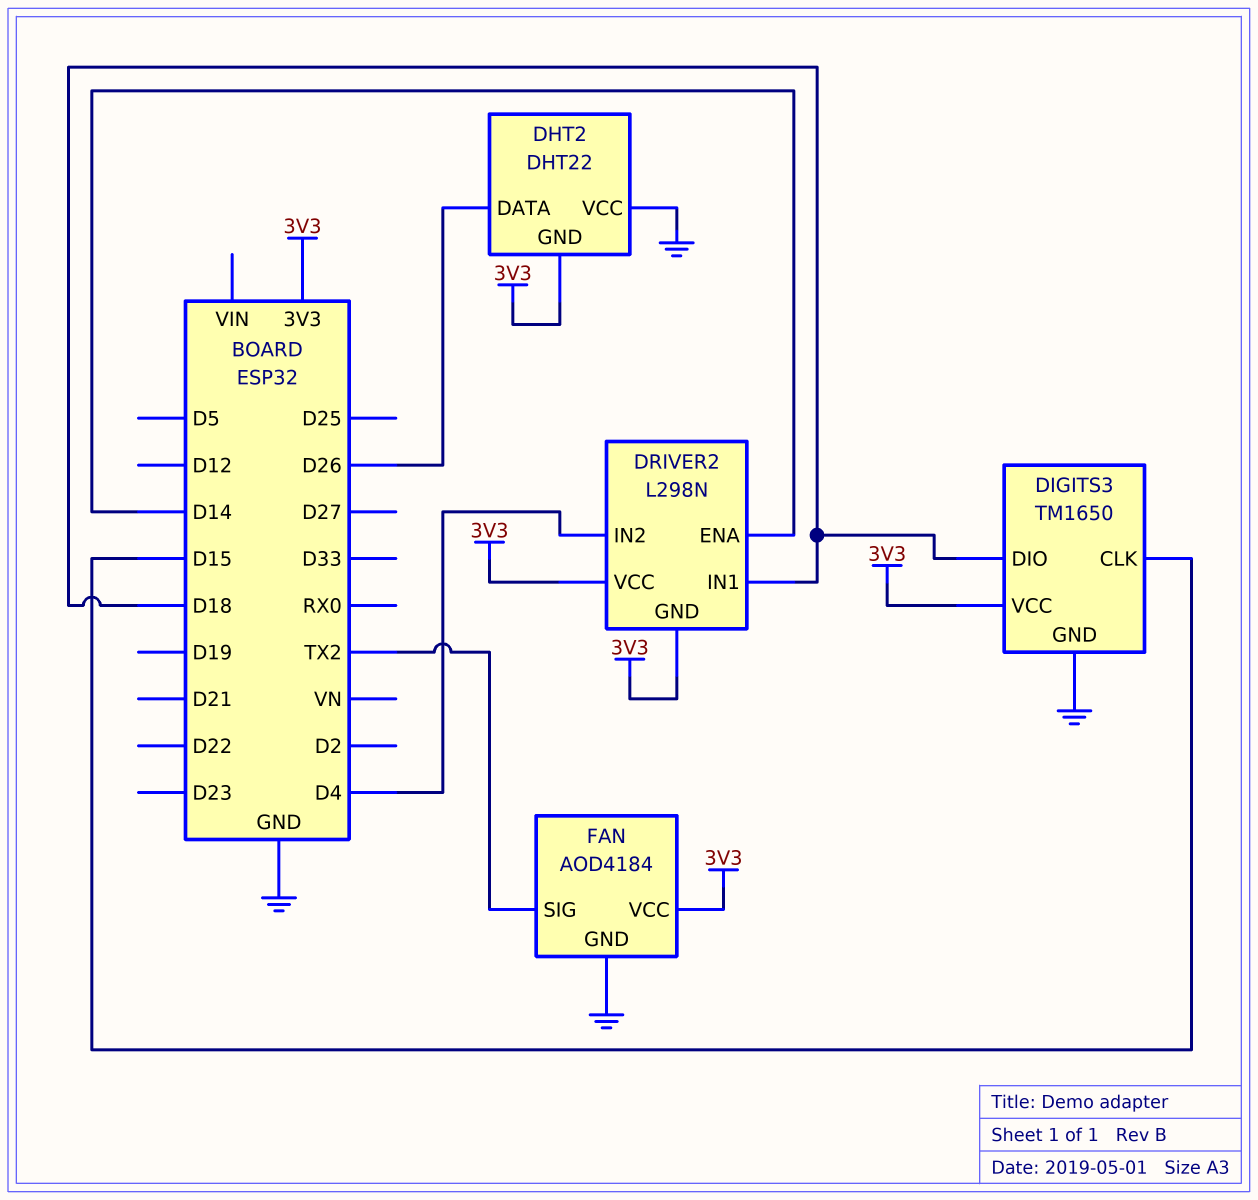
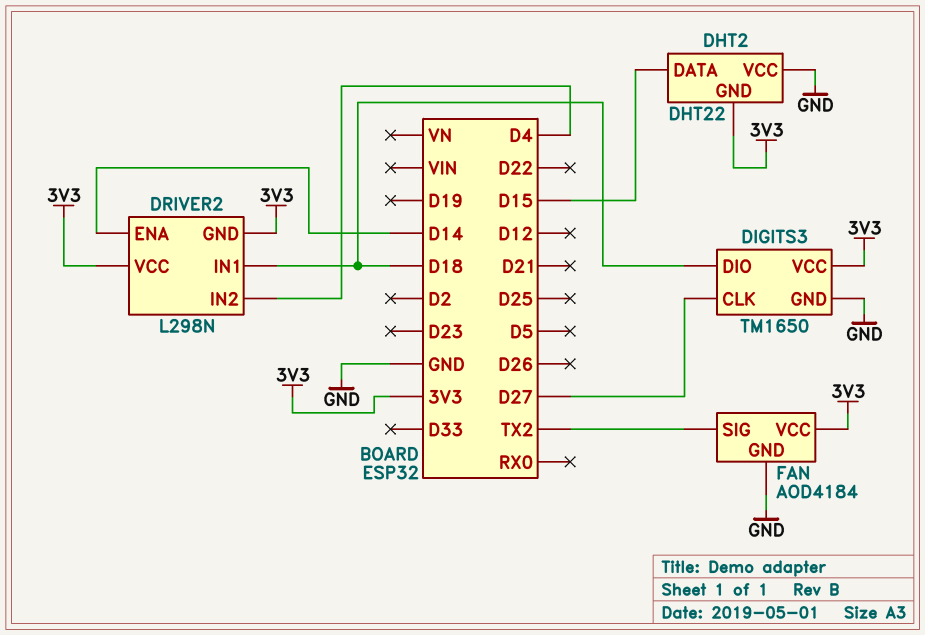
DHT2 pin DATA: D26 -> D15
DIGITS3 pin CLK: D15 -> D27

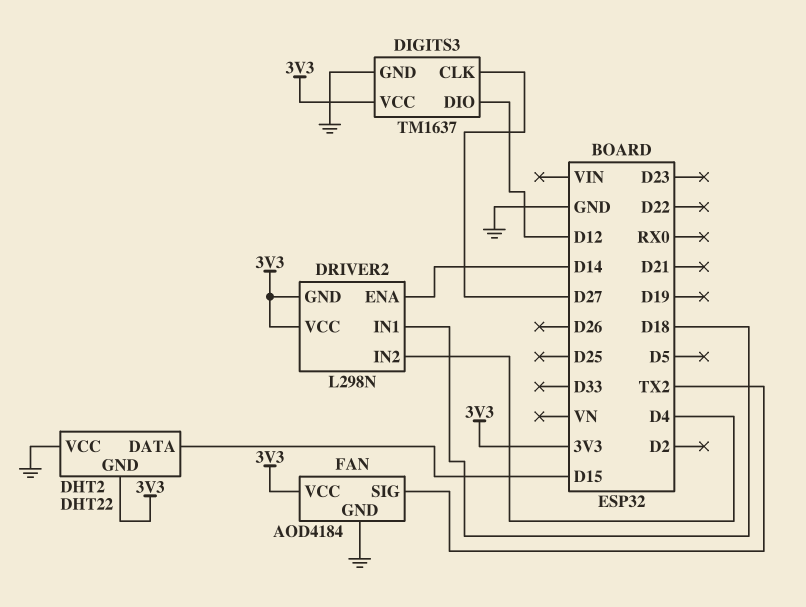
DIGITS3: TM1650 -> TM1637
DIGITS3 pin DIO: D18 -> D12

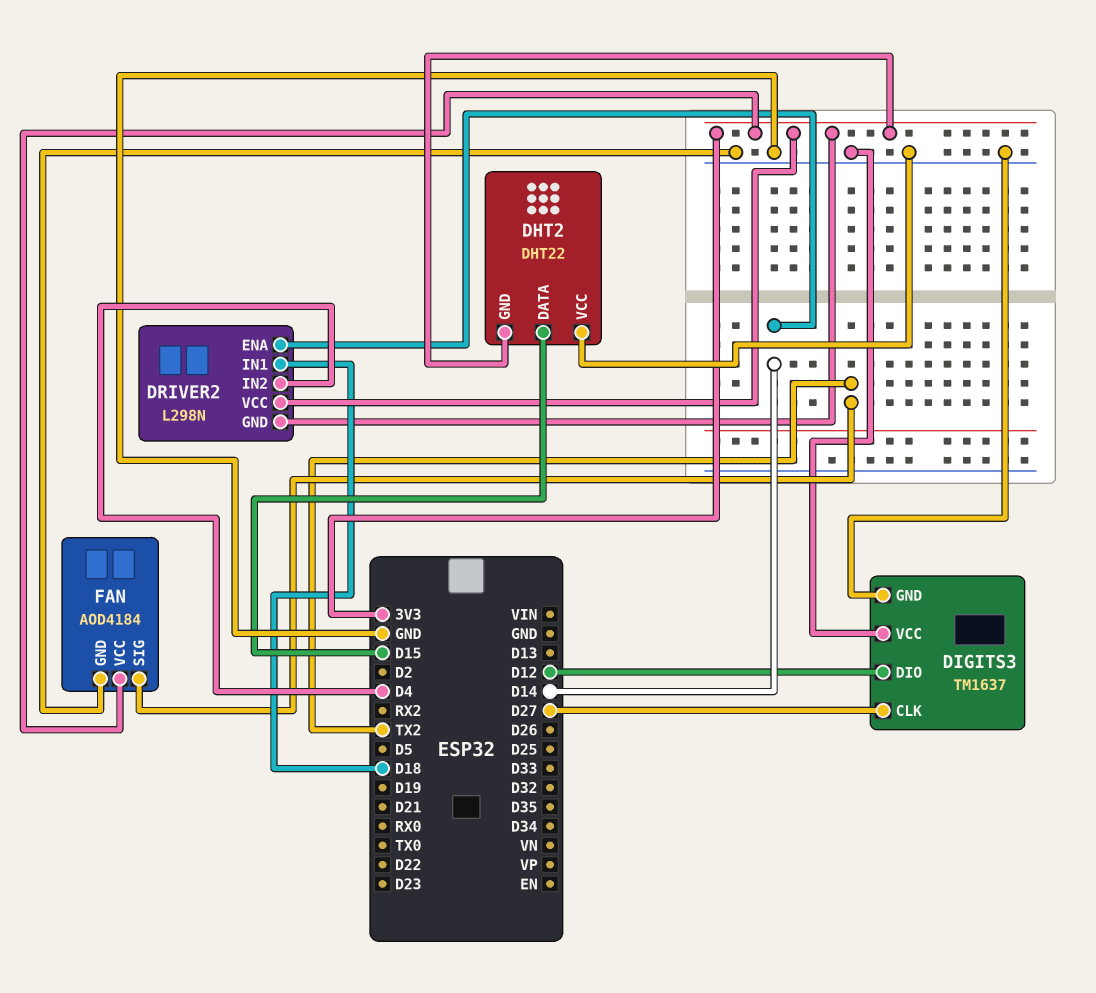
DIGITS3 pin VCC: 3V3 -> GND

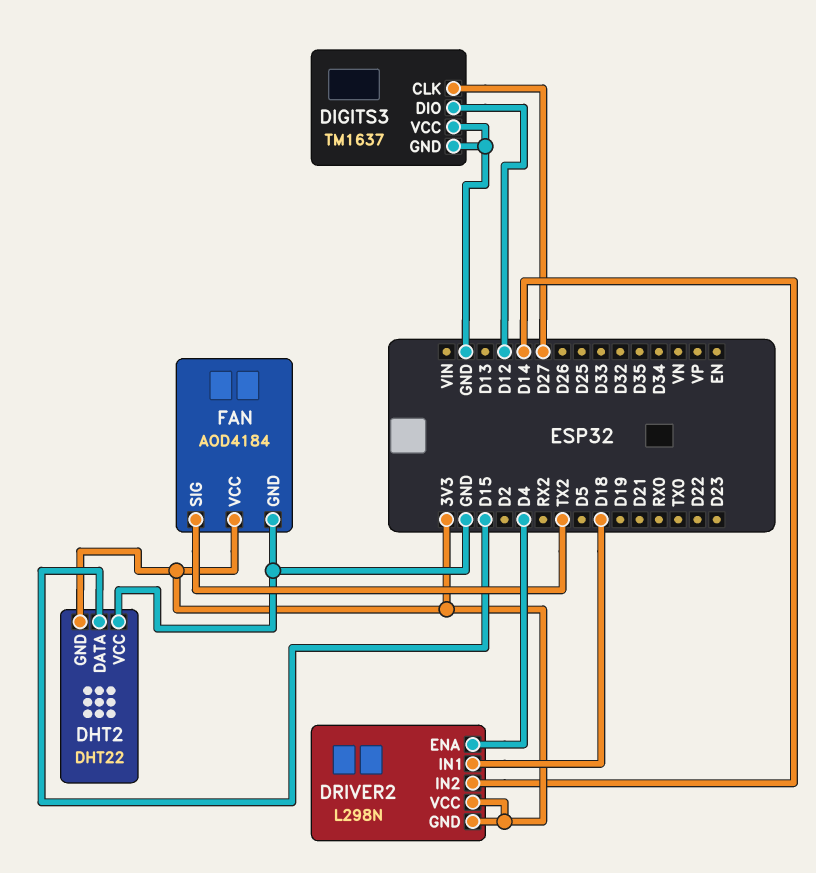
DRIVER2 pin ENA: D14 -> D4
DRIVER2 pin IN2: D4 -> D14

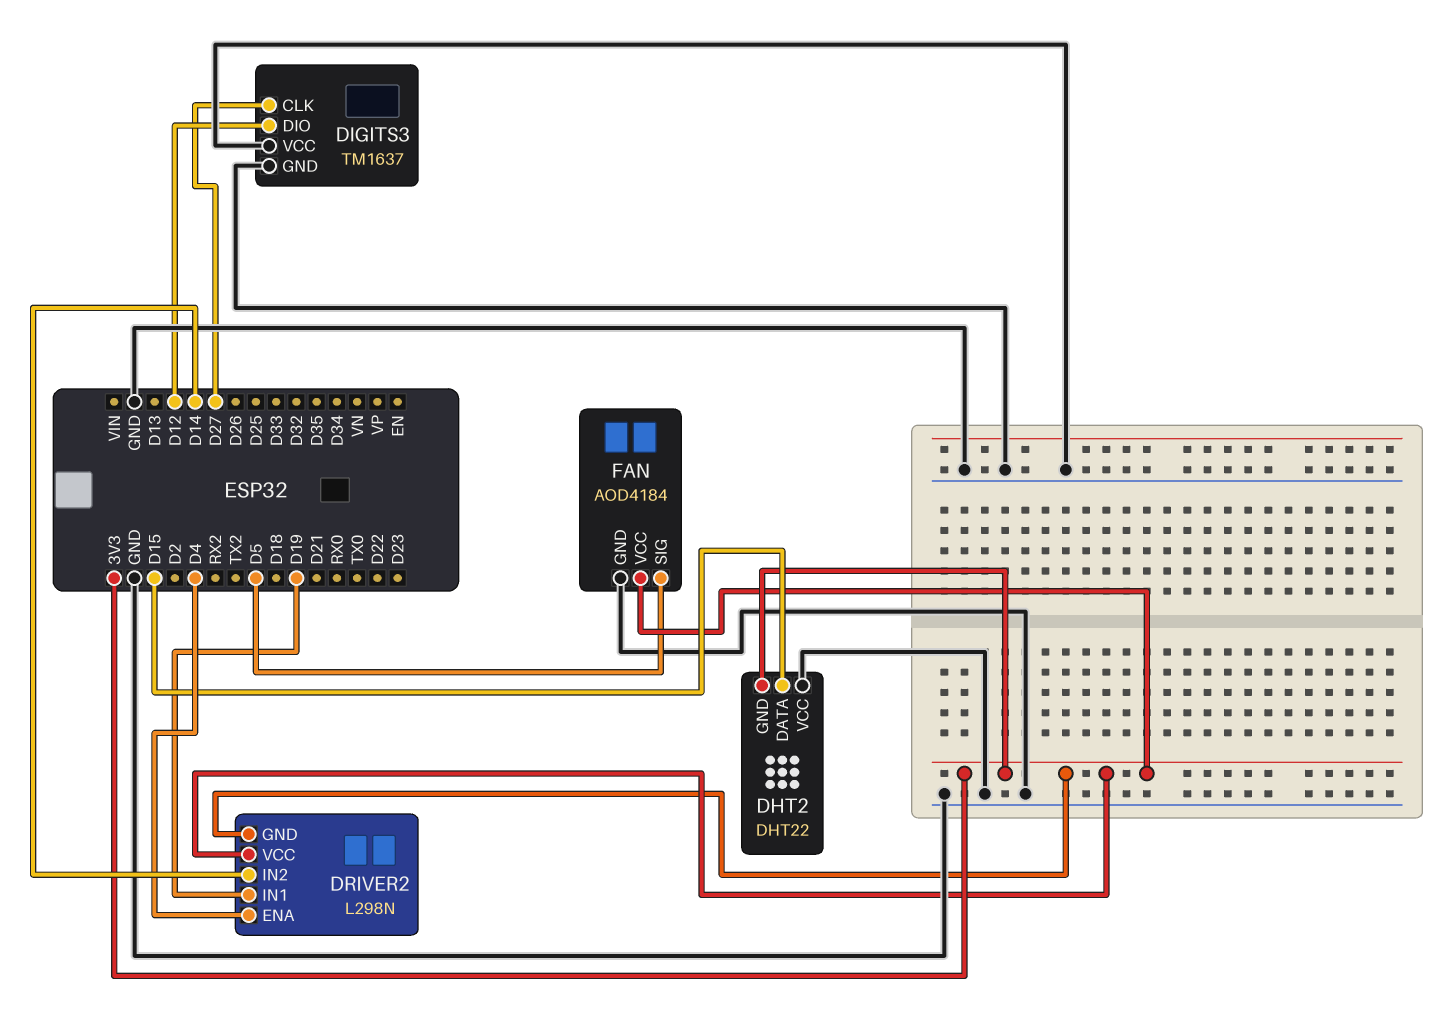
DRIVER2 pin IN1: D18 -> D19
FAN pin SIG: TX2 -> D5

